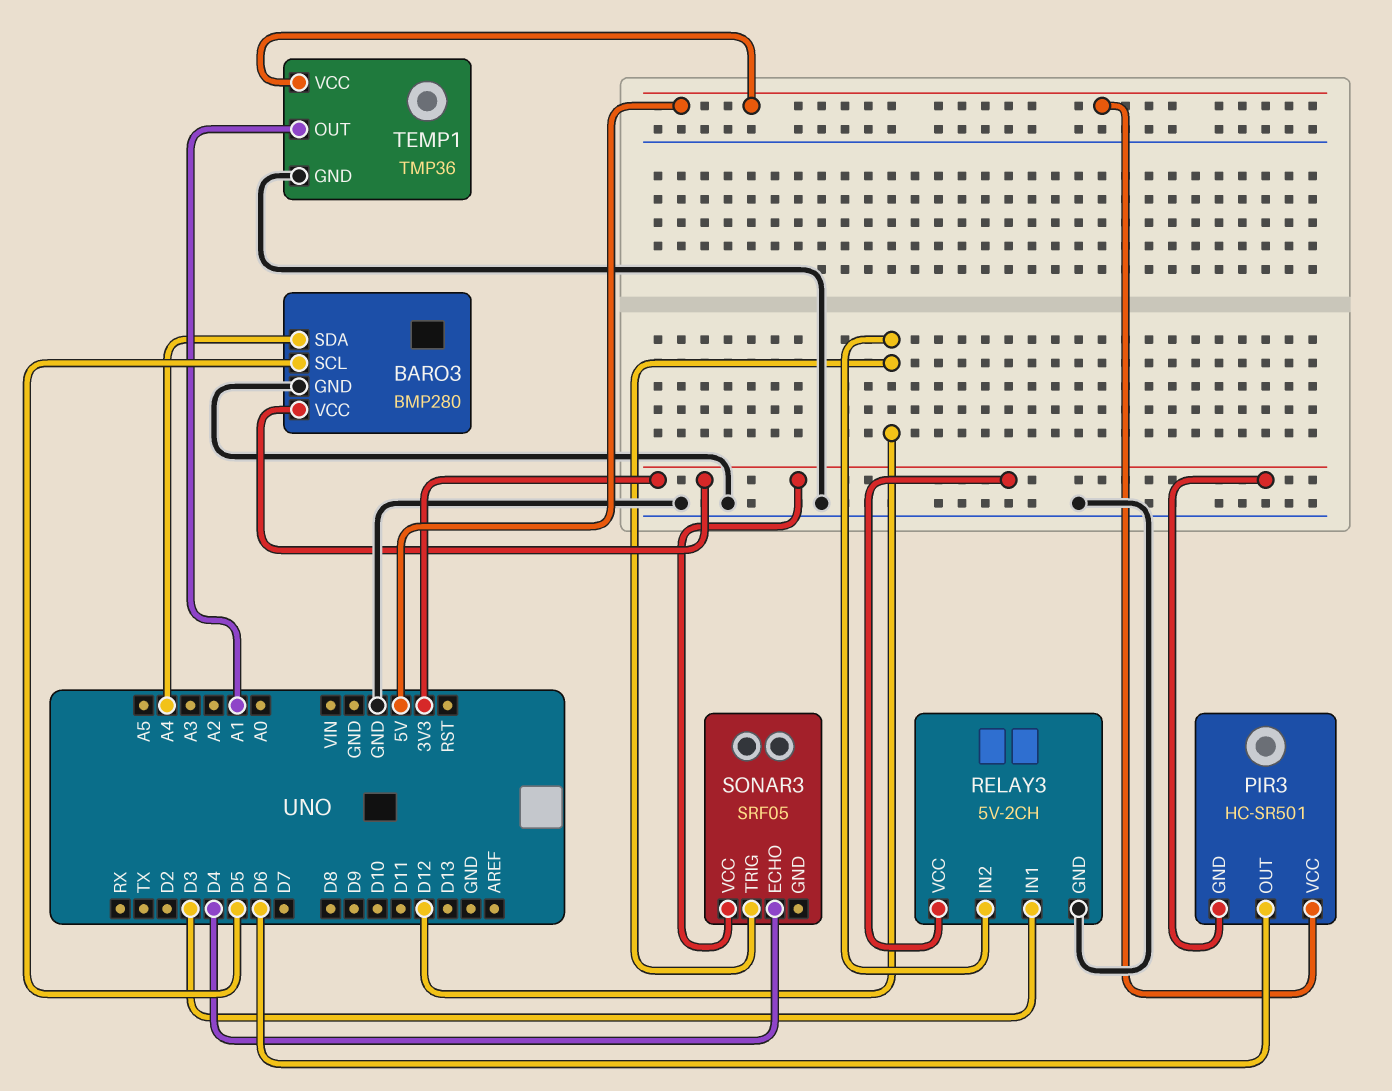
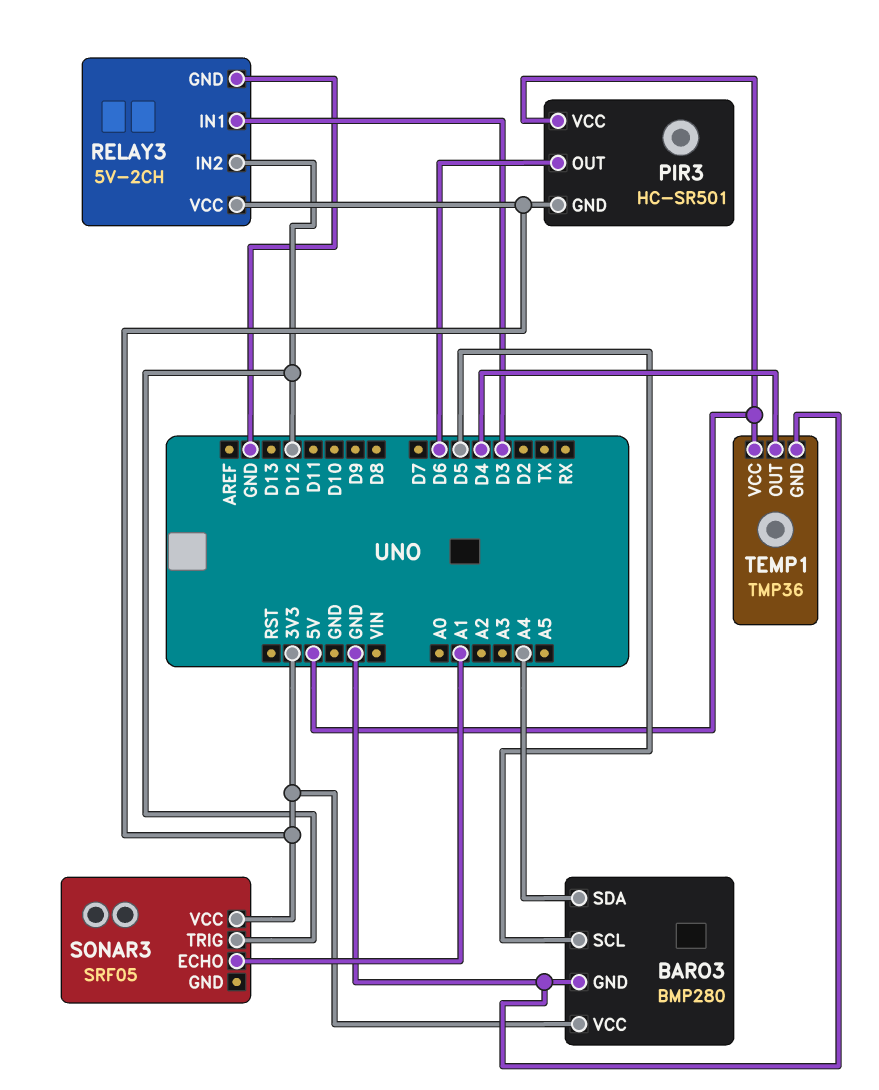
SONAR3 pin ECHO: D4 -> A1
TEMP1 pin OUT: A1 -> D4

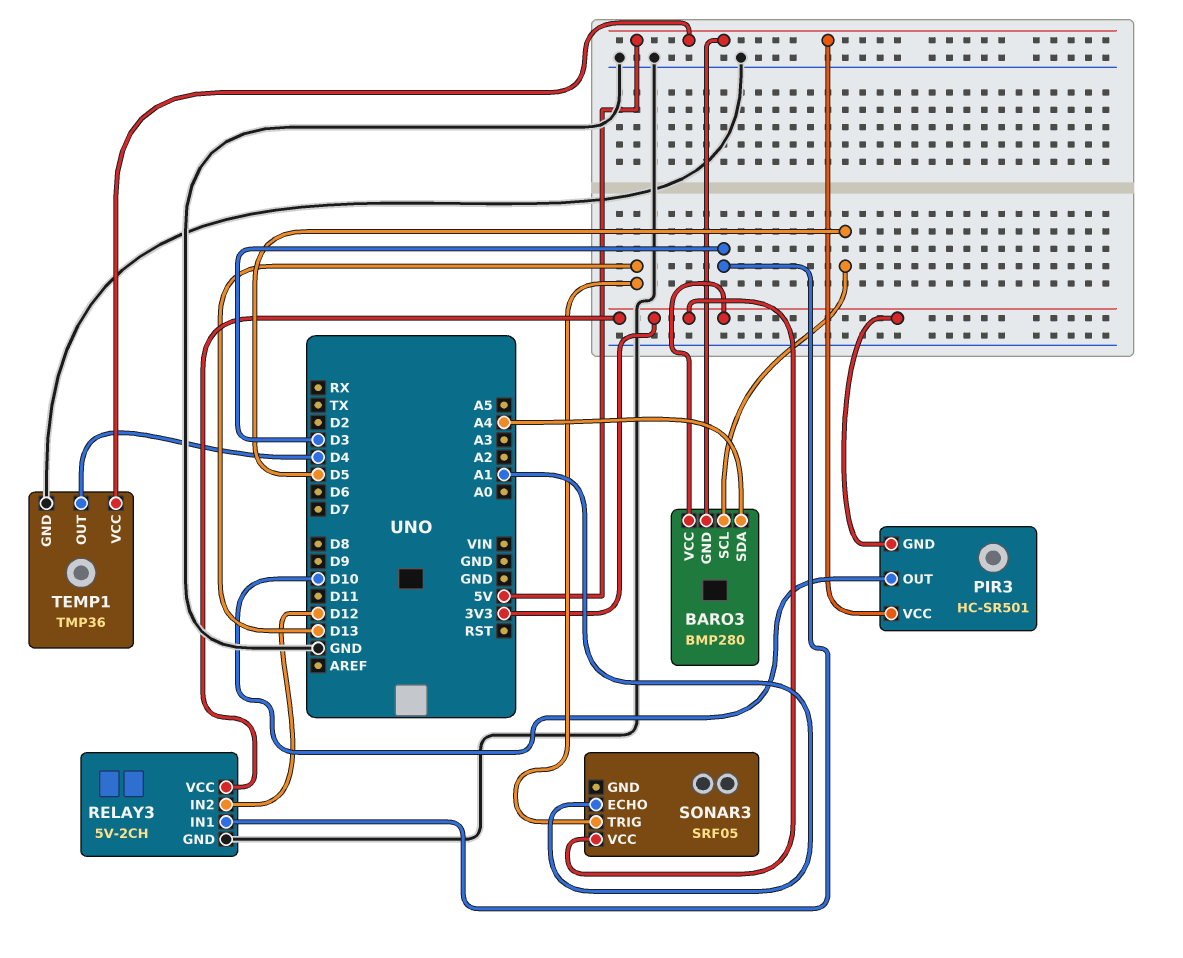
BARO3 pin GND: GND -> 5V
PIR3 pin OUT: D6 -> D10
SONAR3 pin TRIG: D12 -> D13

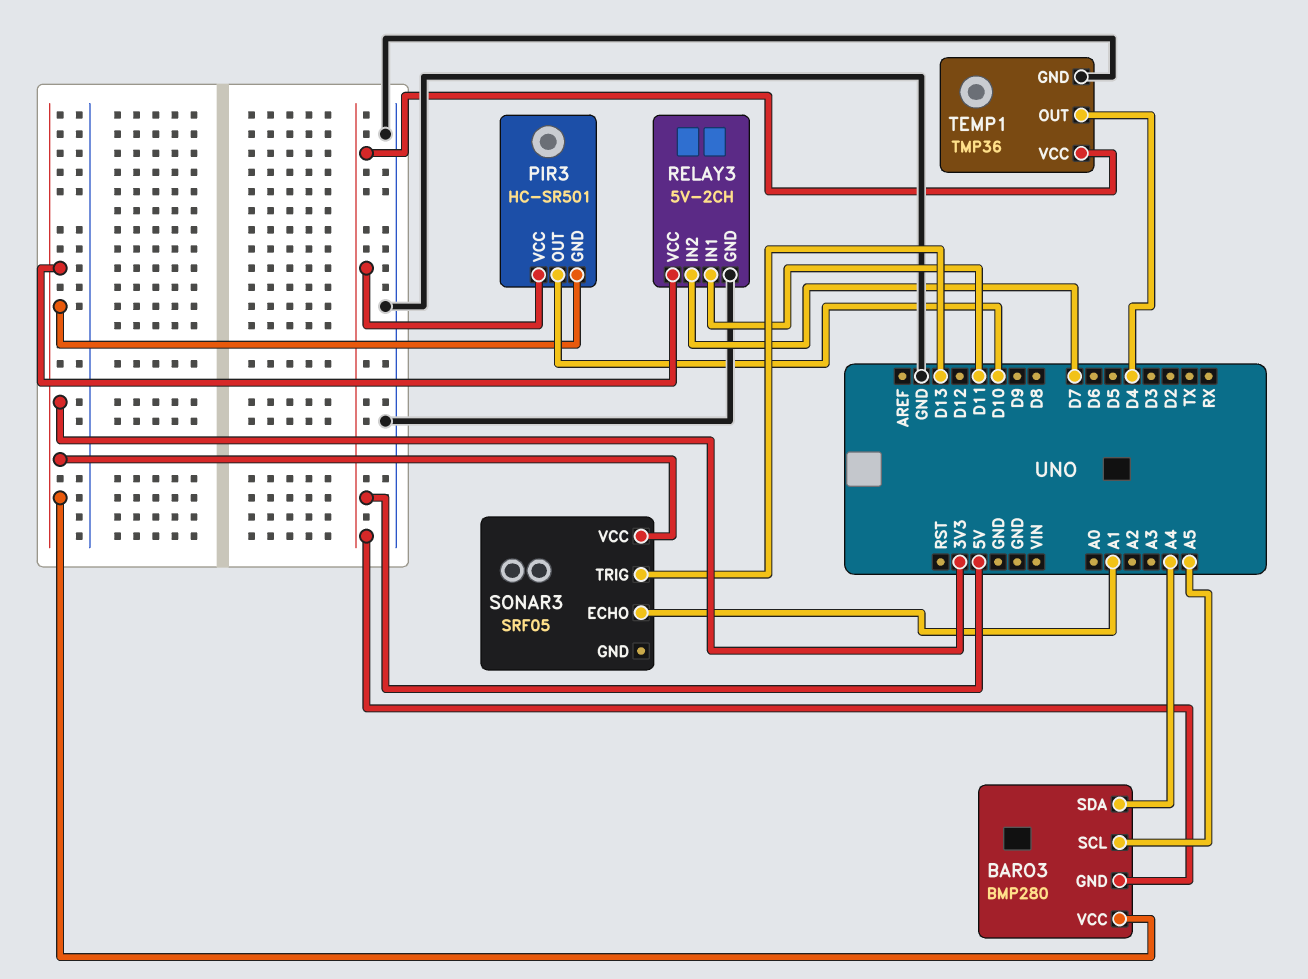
BARO3 pin SCL: D5 -> A5
RELAY3 pin IN1: D3 -> D11
RELAY3 pin IN2: D12 -> D7

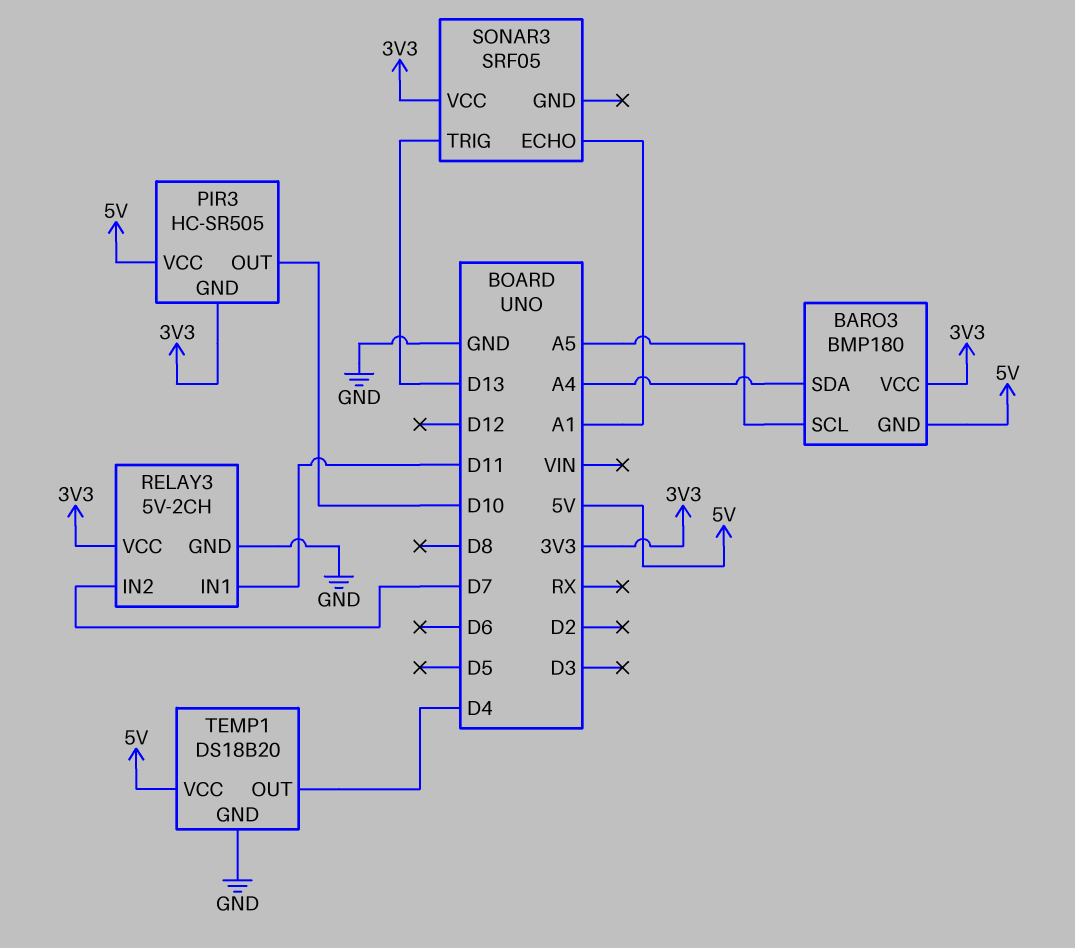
BARO3: BMP280 -> BMP180
PIR3: HC-SR501 -> HC-SR505
TEMP1: TMP36 -> DS18B20

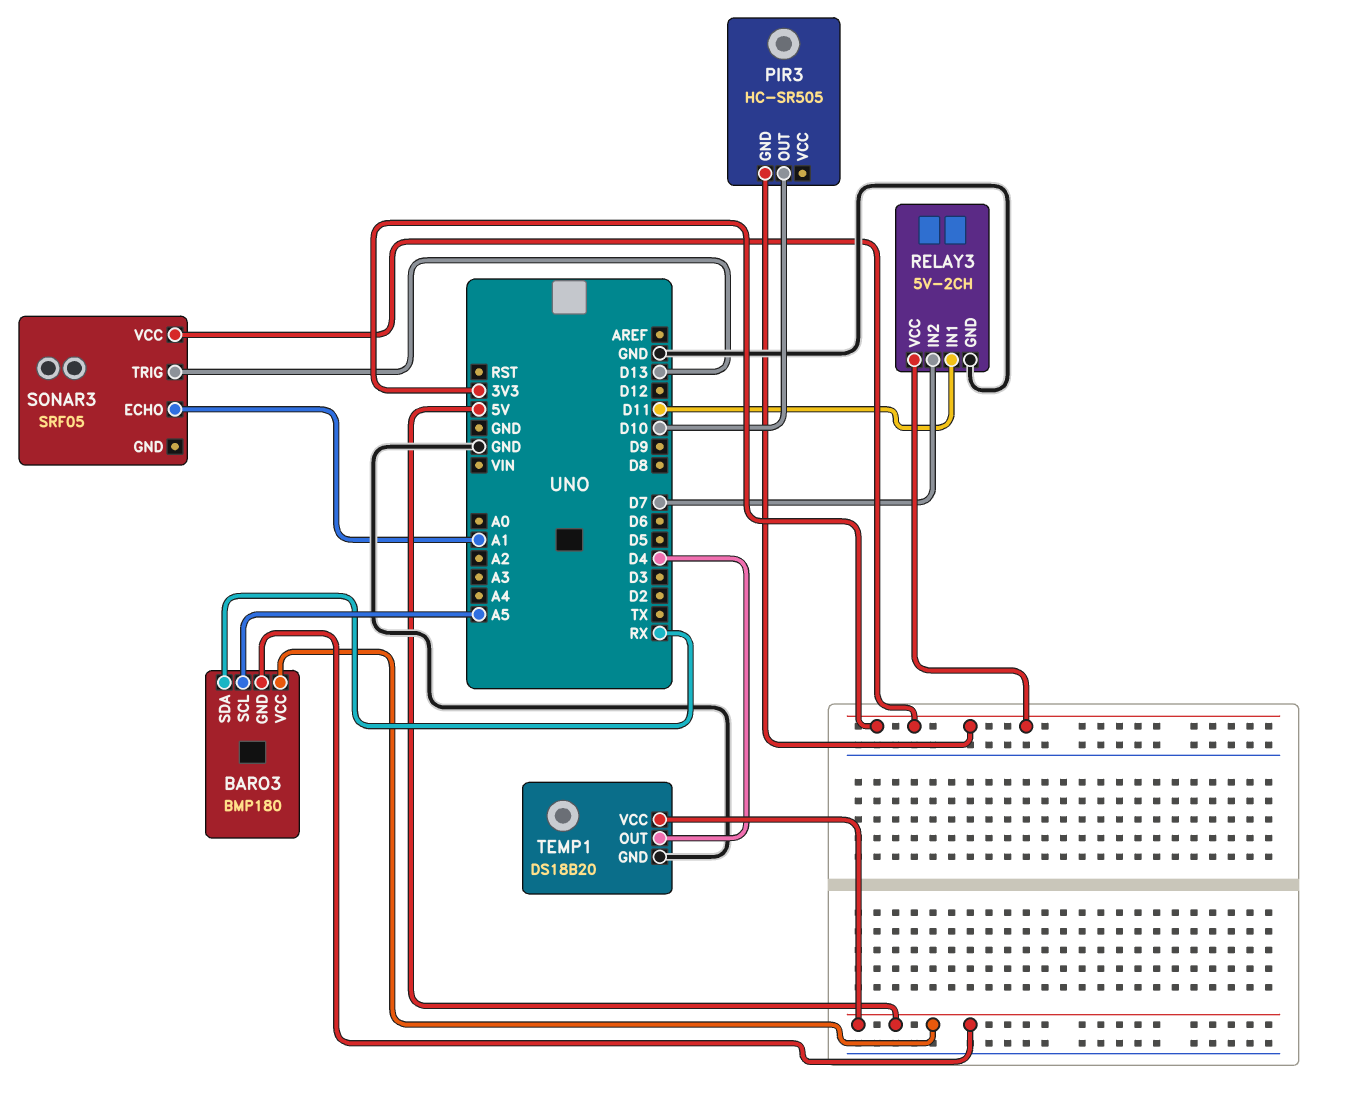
BARO3 pin SDA: A4 -> RX
BARO3 pin VCC: 3V3 -> 5V
PIR3 pin VCC: 5V -> none

